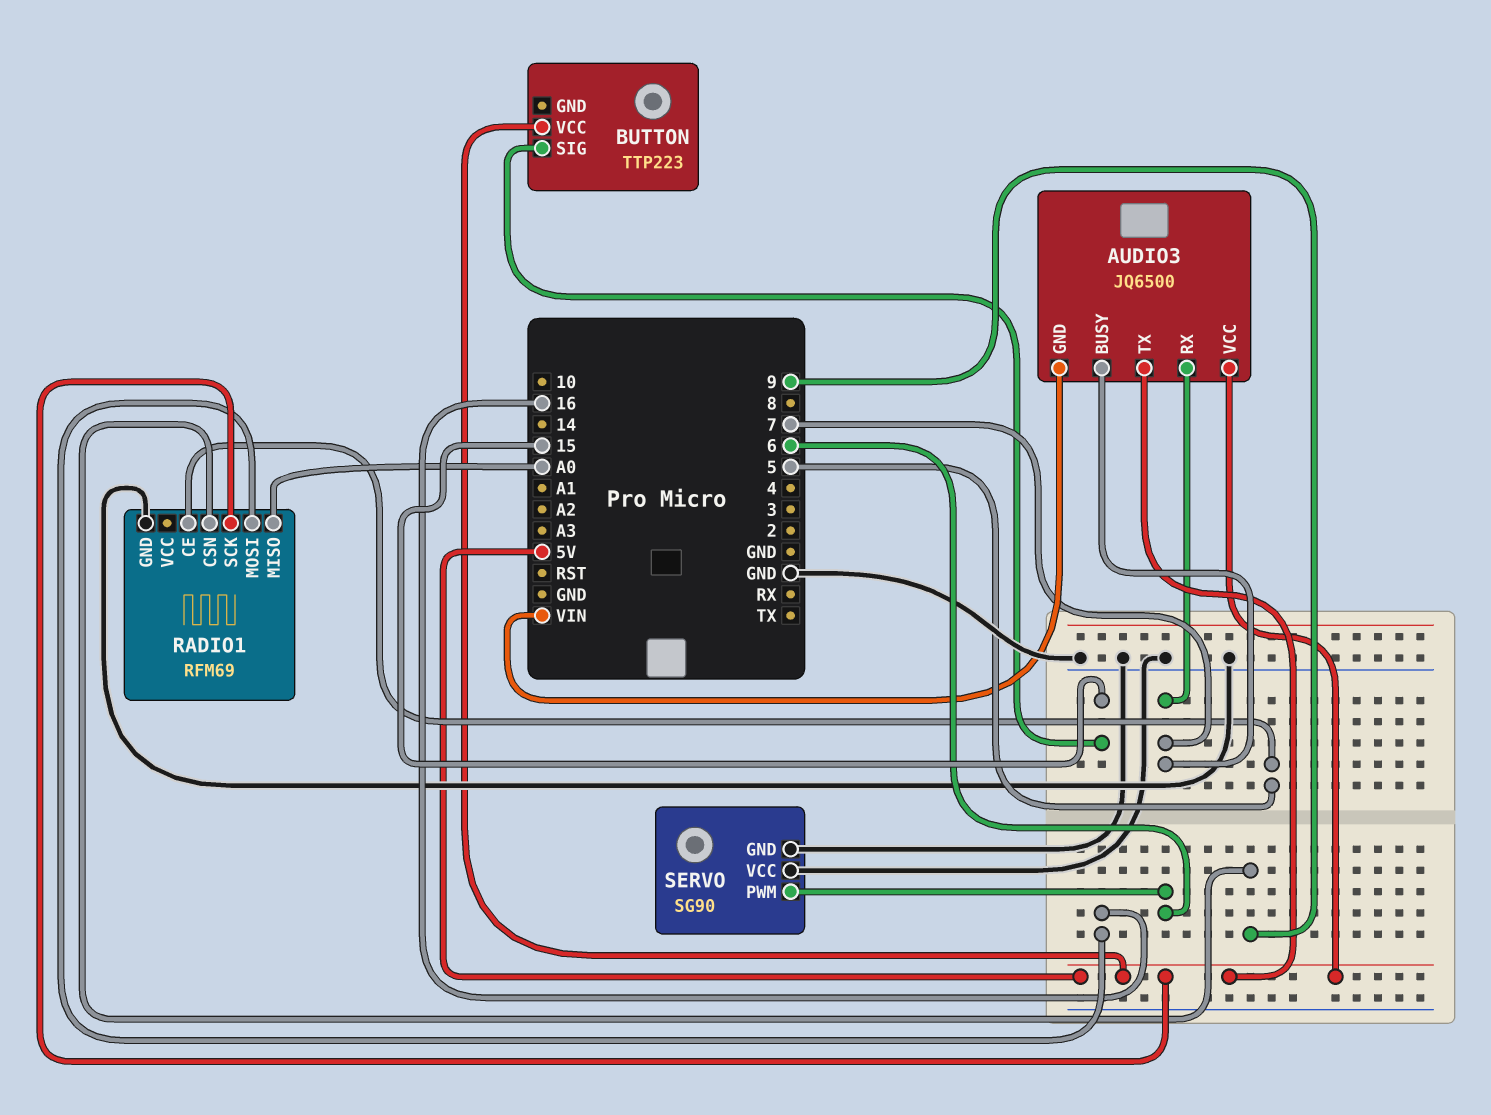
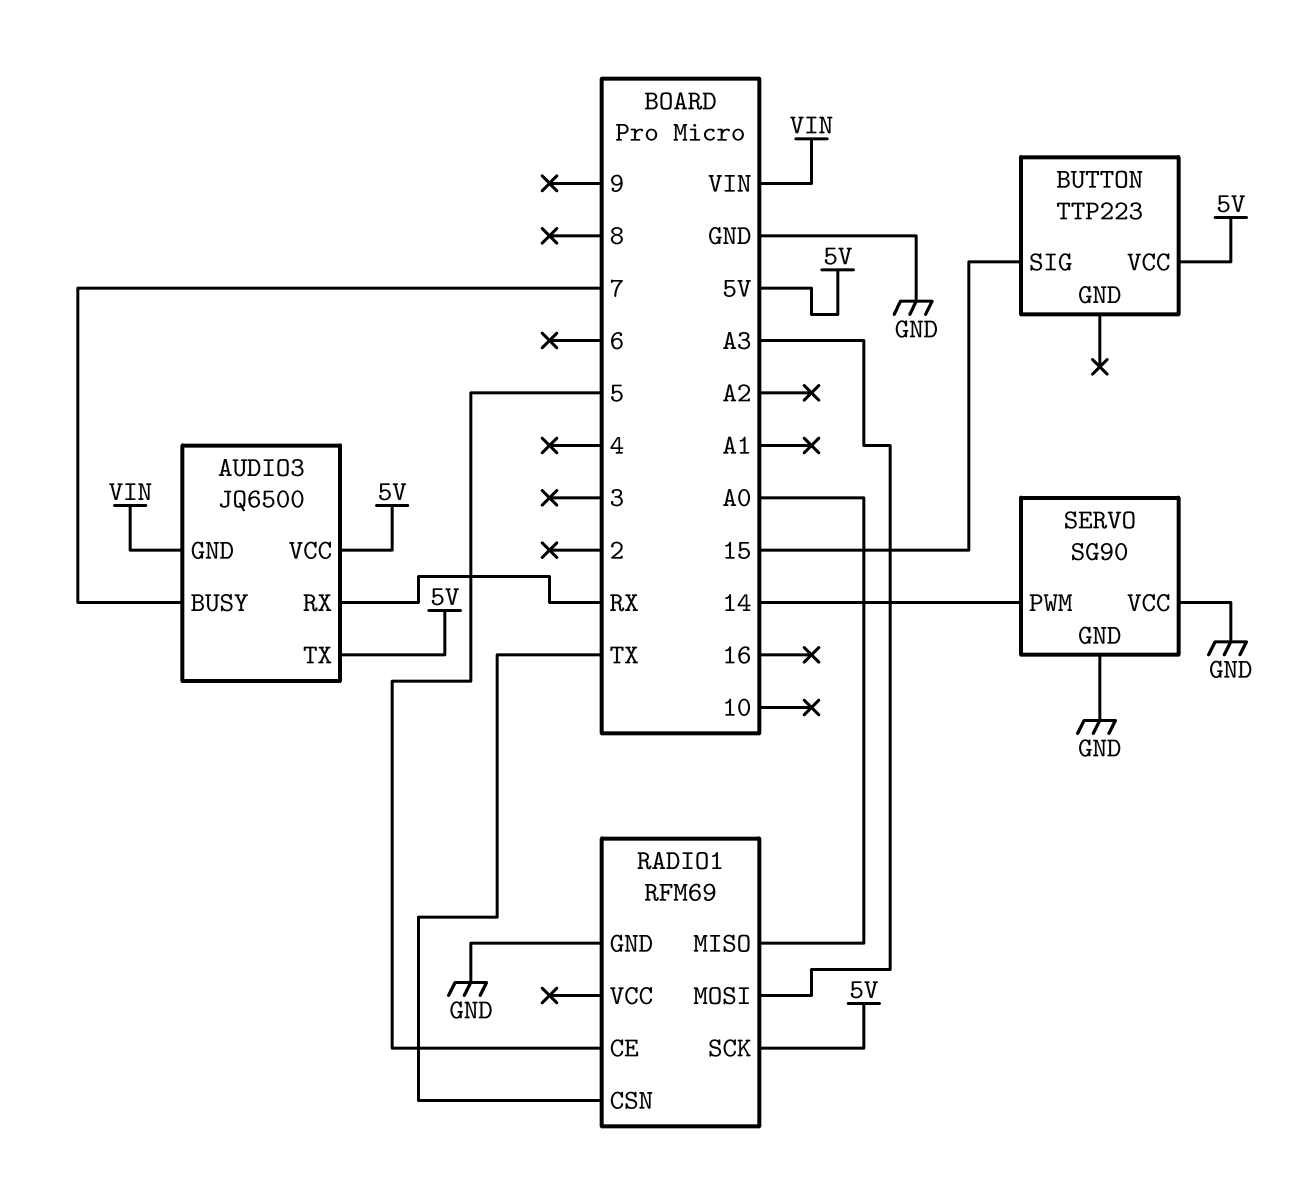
AUDIO3 pin RX: 7 -> RX
RADIO1 pin CSN: 9 -> TX
RADIO1 pin MOSI: 16 -> A3
SERVO pin PWM: 6 -> 14

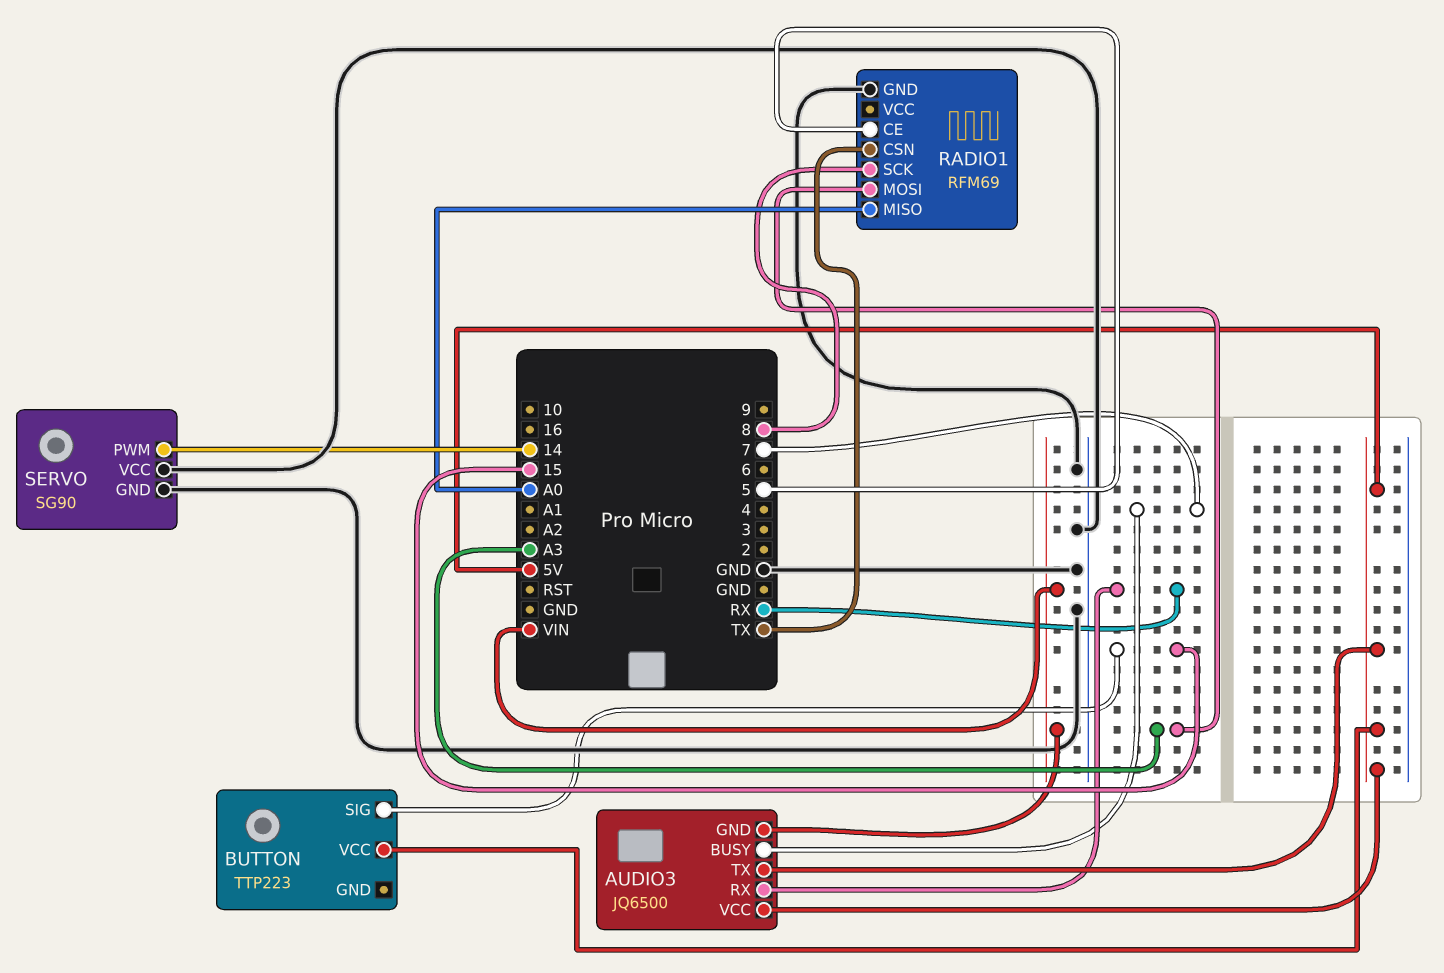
RADIO1 pin SCK: 5V -> 8

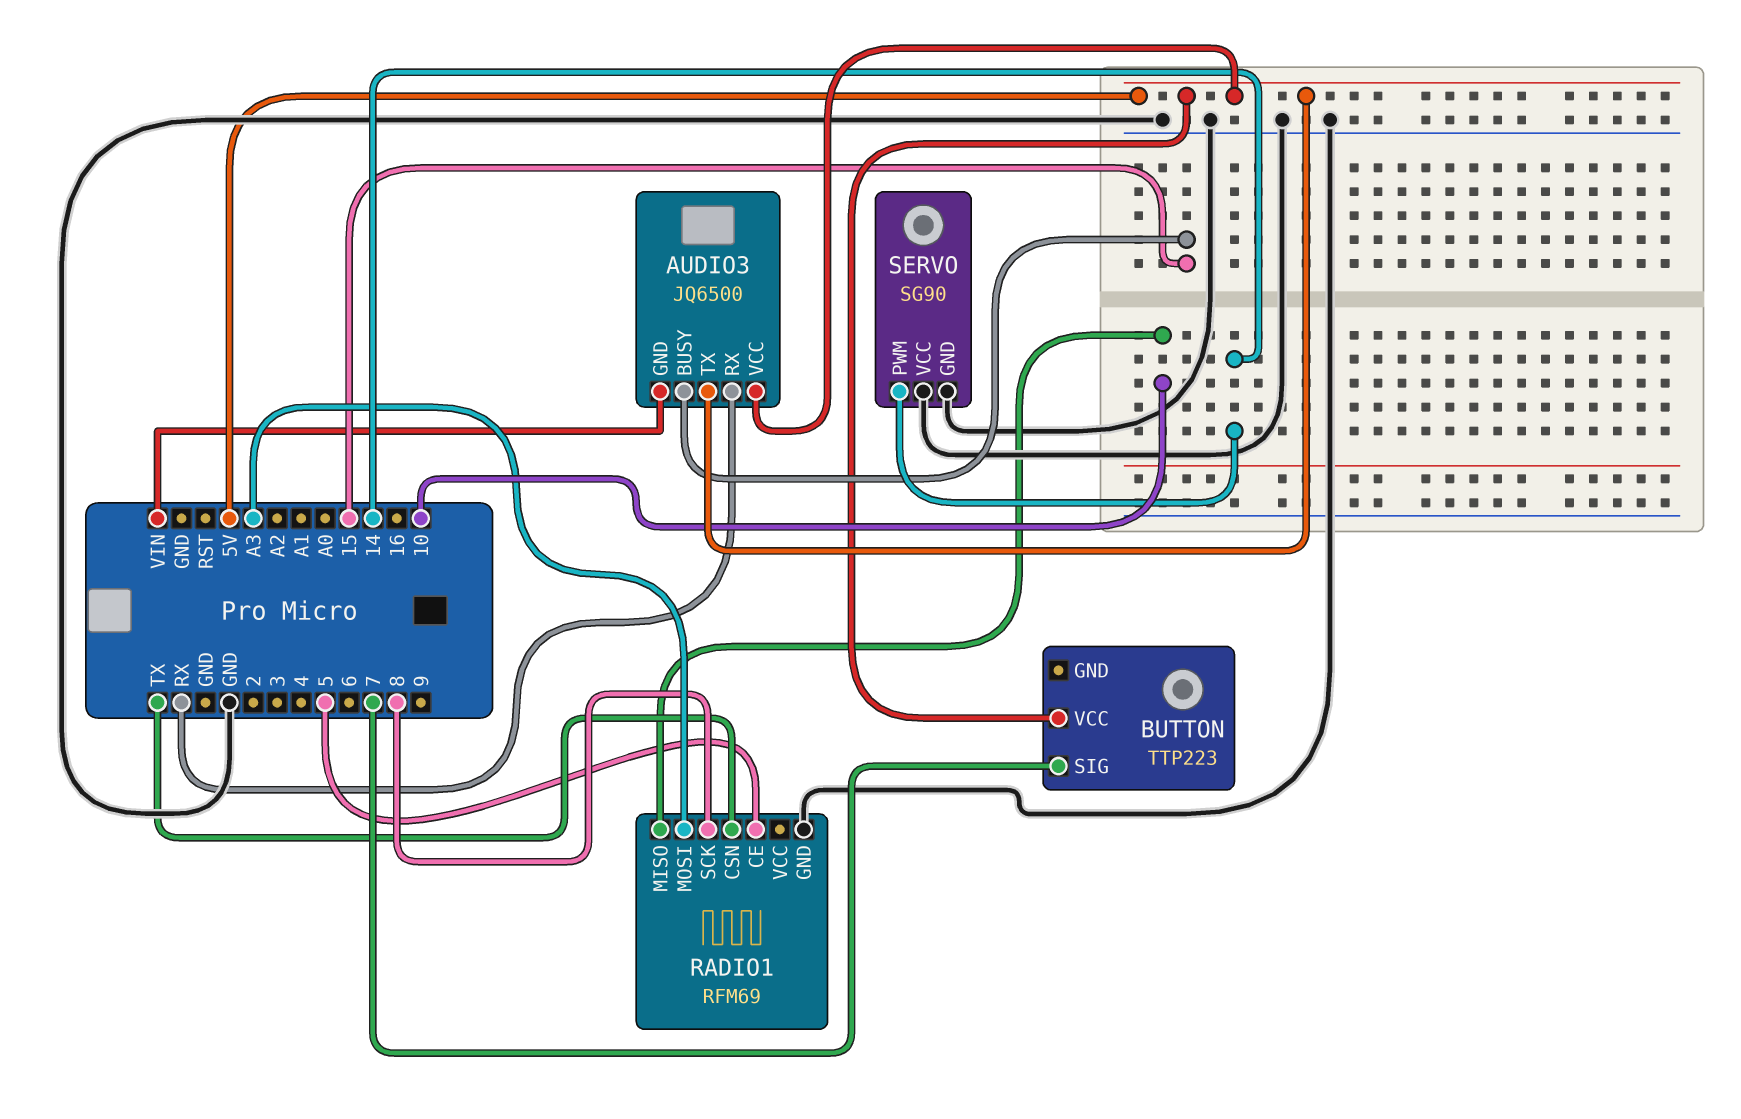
AUDIO3 pin BUSY: 7 -> 15
BUTTON pin SIG: 15 -> 7
RADIO1 pin MISO: A0 -> 10

